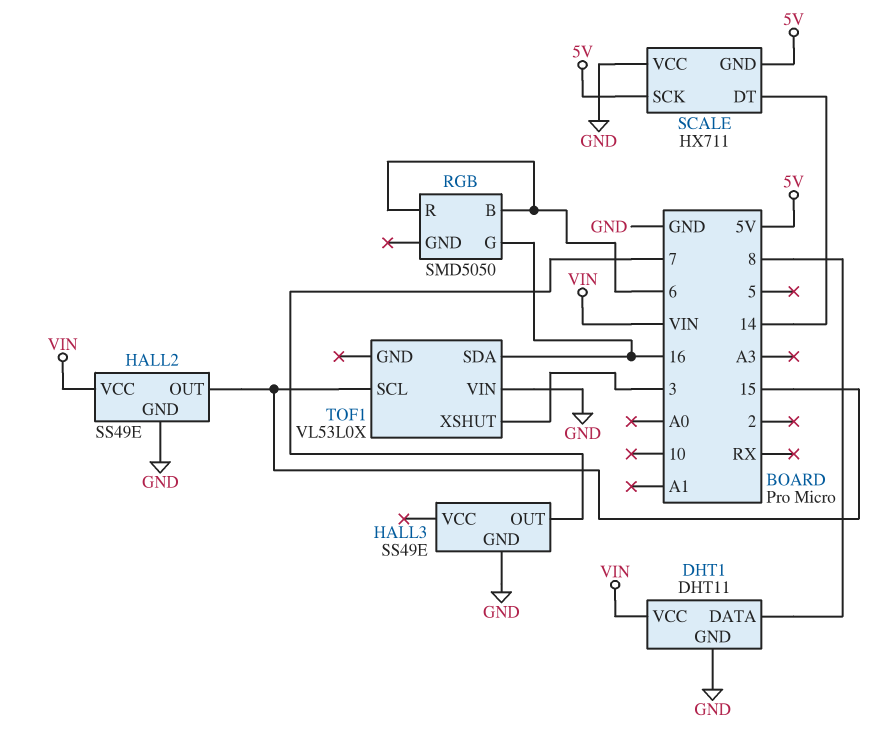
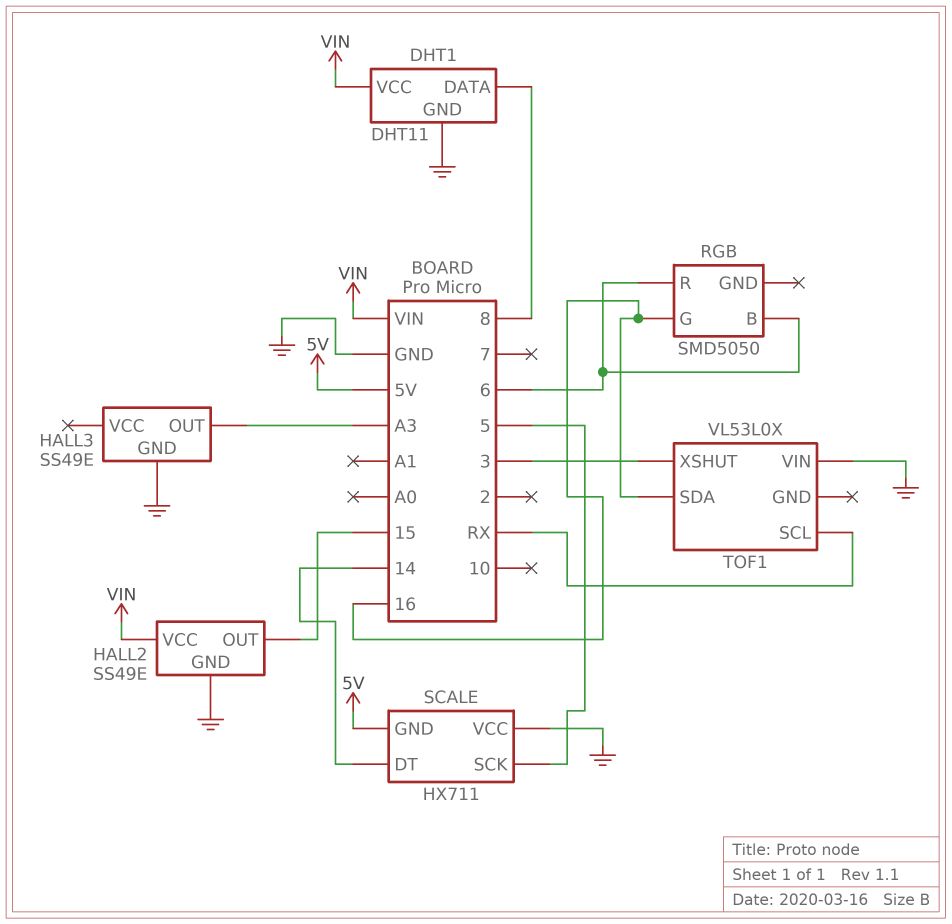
HALL3 pin OUT: 7 -> A3
SCALE pin SCK: 5V -> 5
TOF1 pin SCL: 15 -> RX

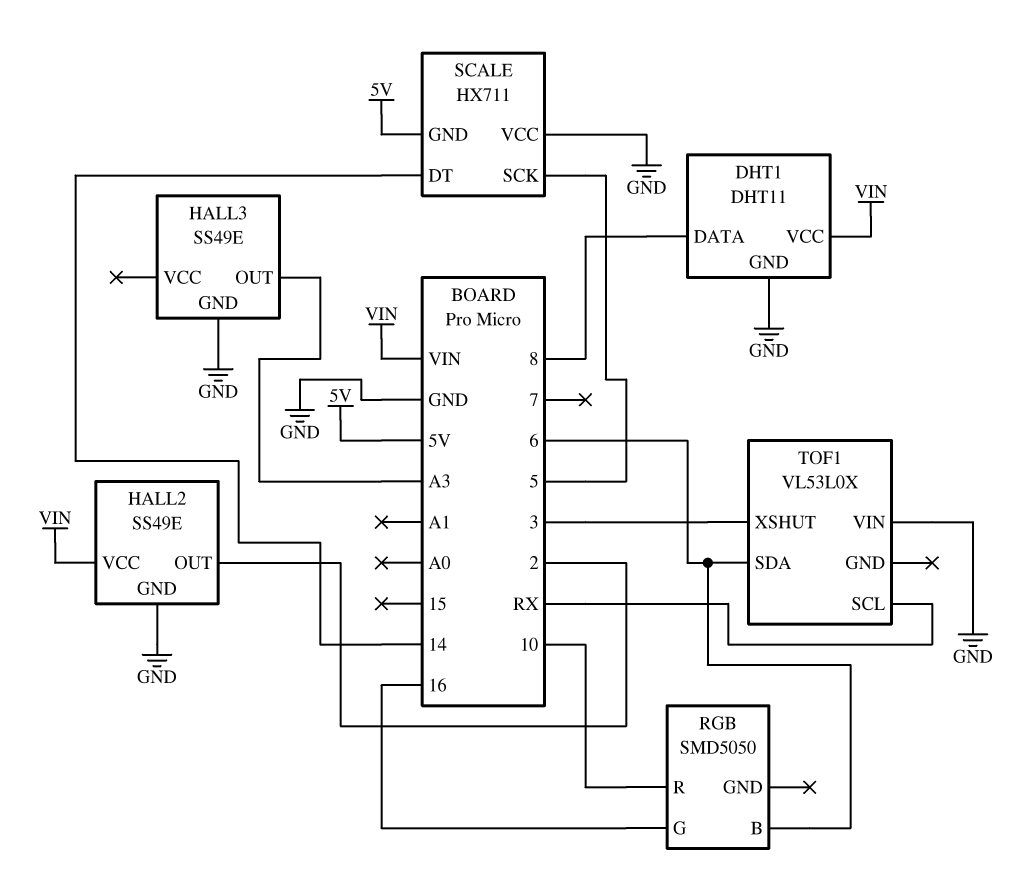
HALL2 pin OUT: 15 -> 2
RGB pin R: 6 -> 10
TOF1 pin SDA: 16 -> 6

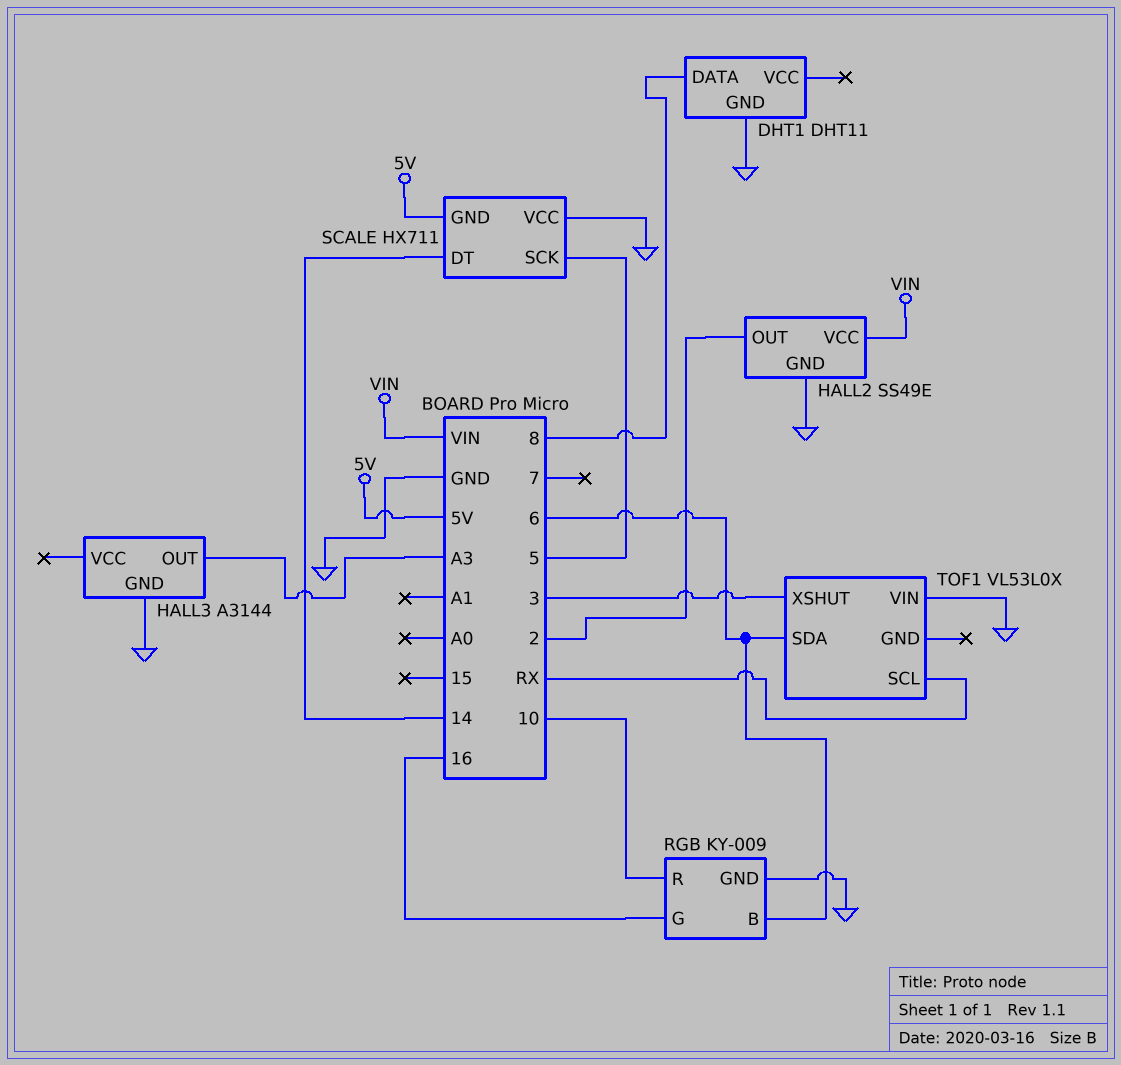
DHT1 pin VCC: VIN -> none
HALL3: SS49E -> A3144
RGB: SMD5050 -> KY-009
RGB pin GND: none -> GND

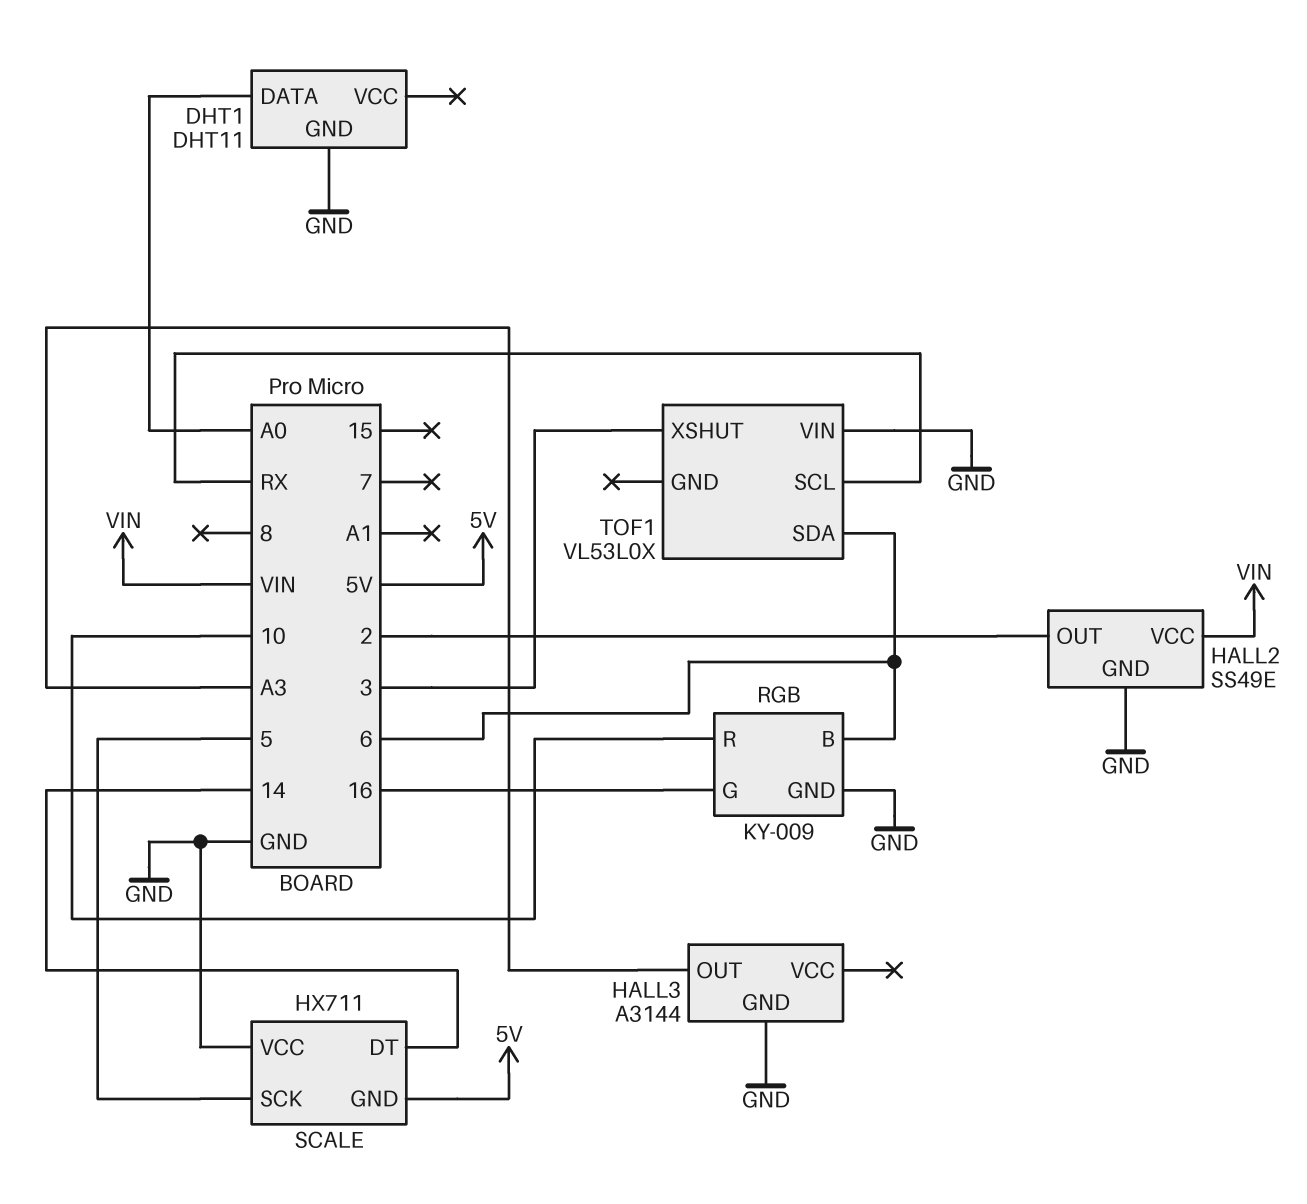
DHT1 pin DATA: 8 -> A0

